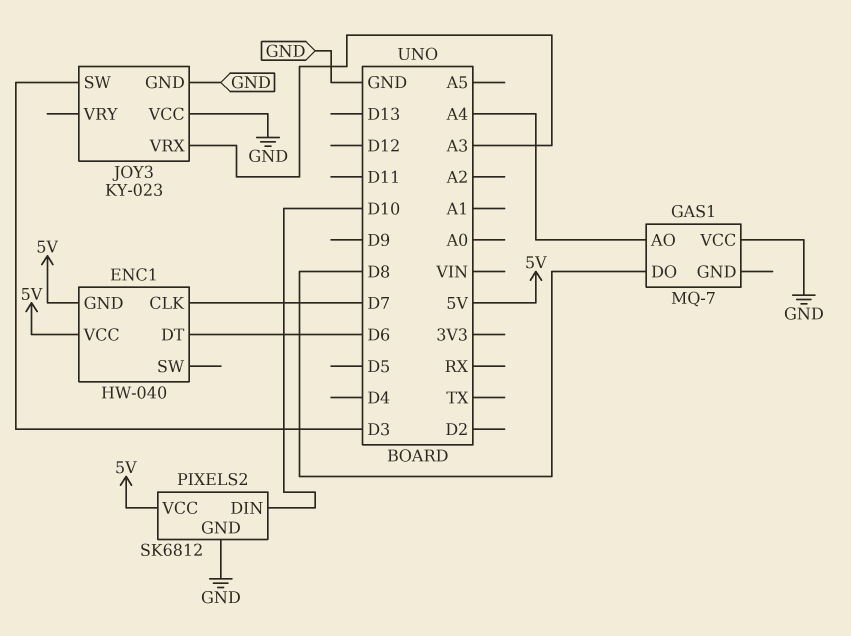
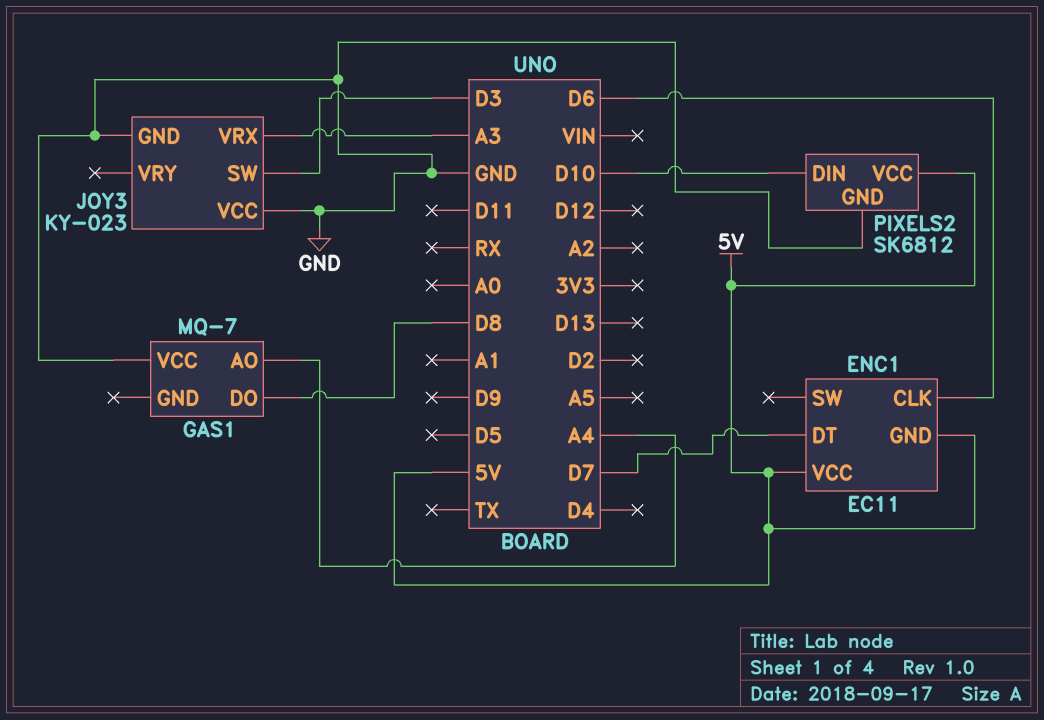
ENC1: HW-040 -> EC11
ENC1 pin CLK: D7 -> D6
ENC1 pin DT: D6 -> D7

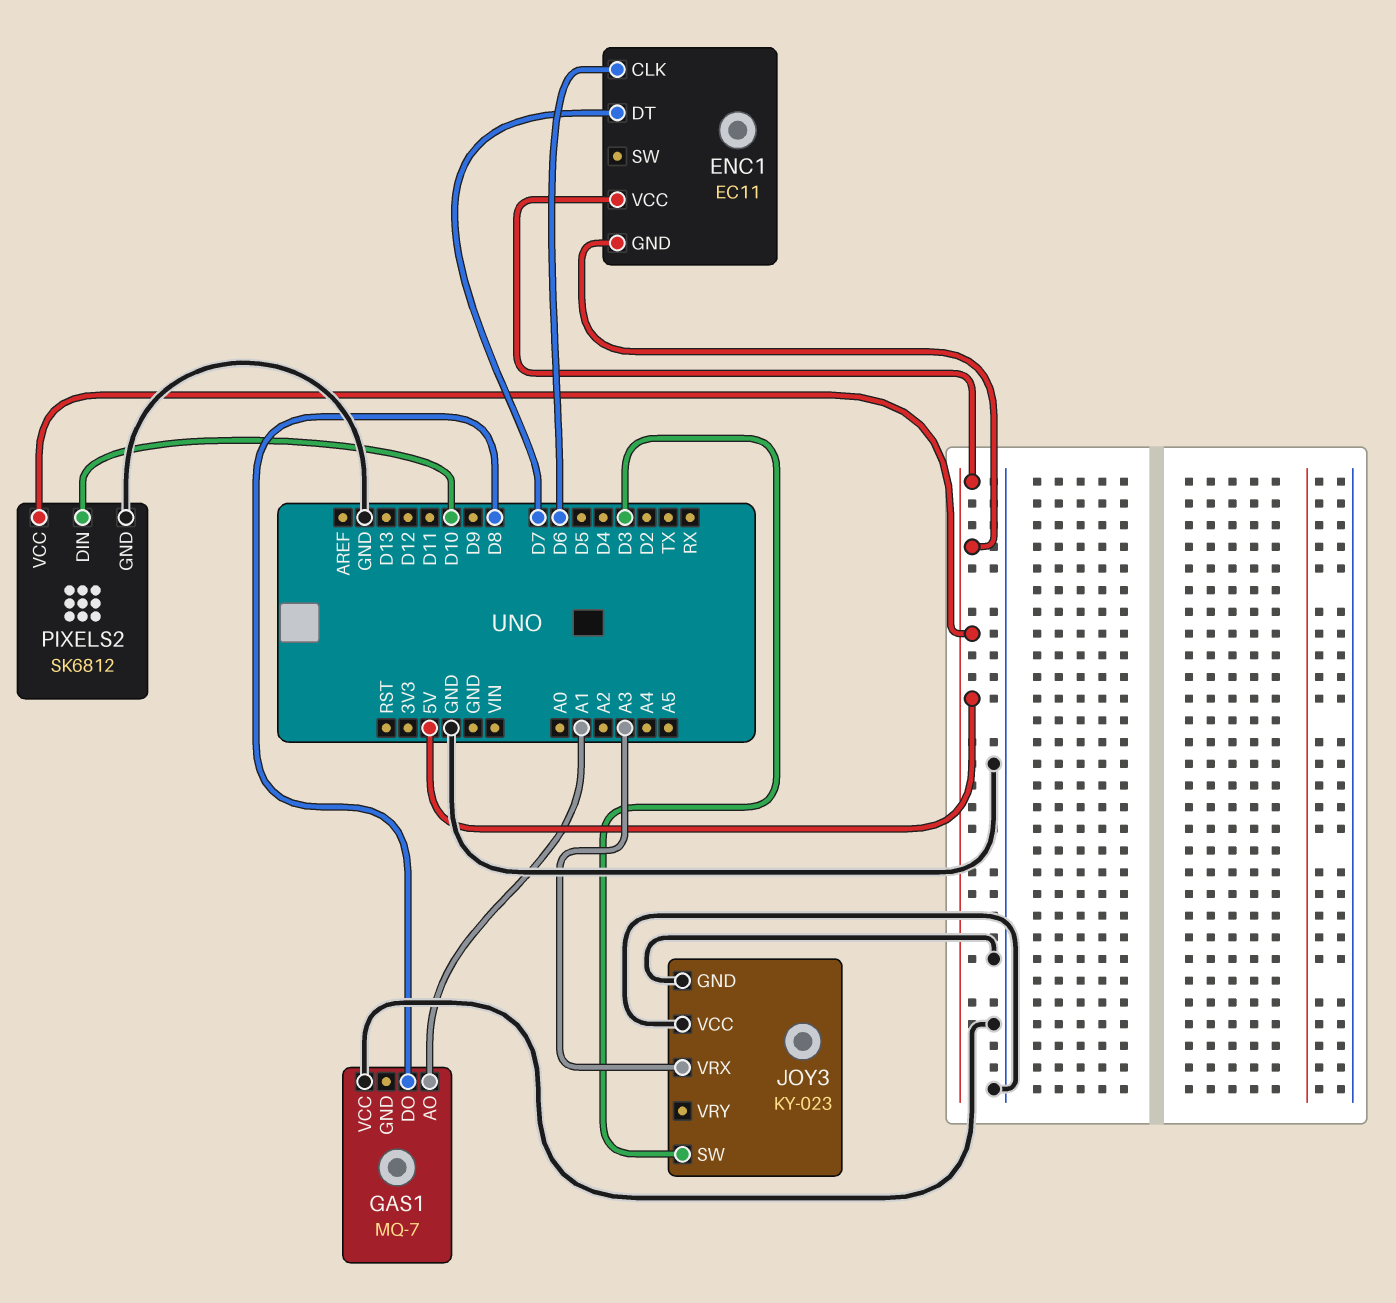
GAS1 pin AO: A4 -> A1

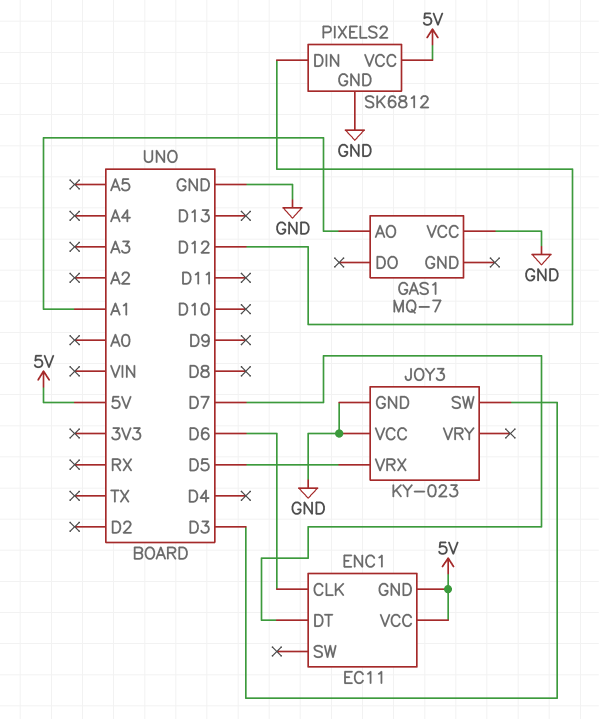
GAS1 pin DO: D8 -> none
JOY3 pin VRX: A3 -> D5
PIXELS2 pin DIN: D10 -> D12

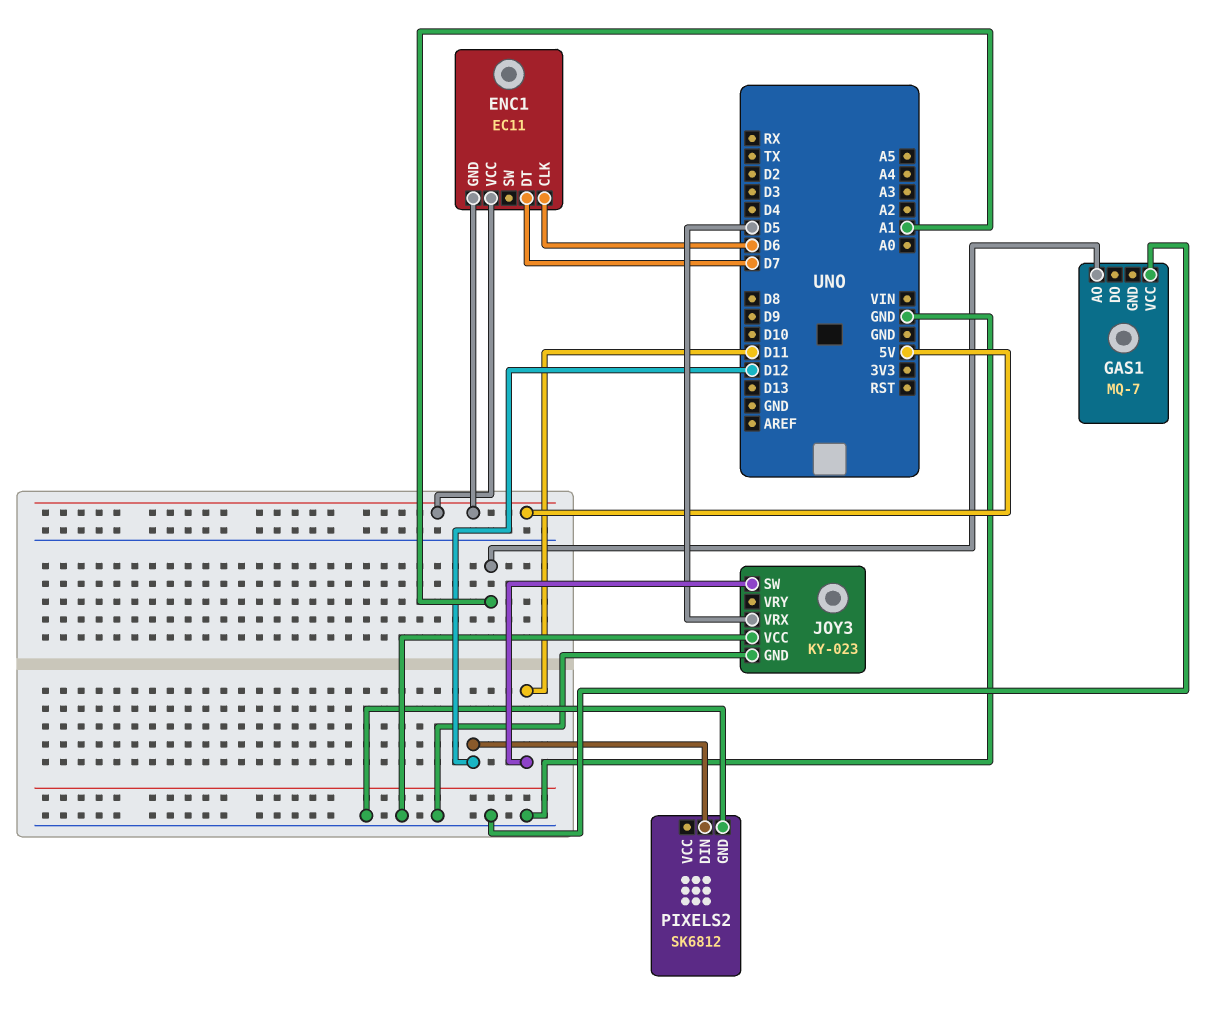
JOY3 pin SW: D3 -> D11
PIXELS2 pin VCC: 5V -> none

